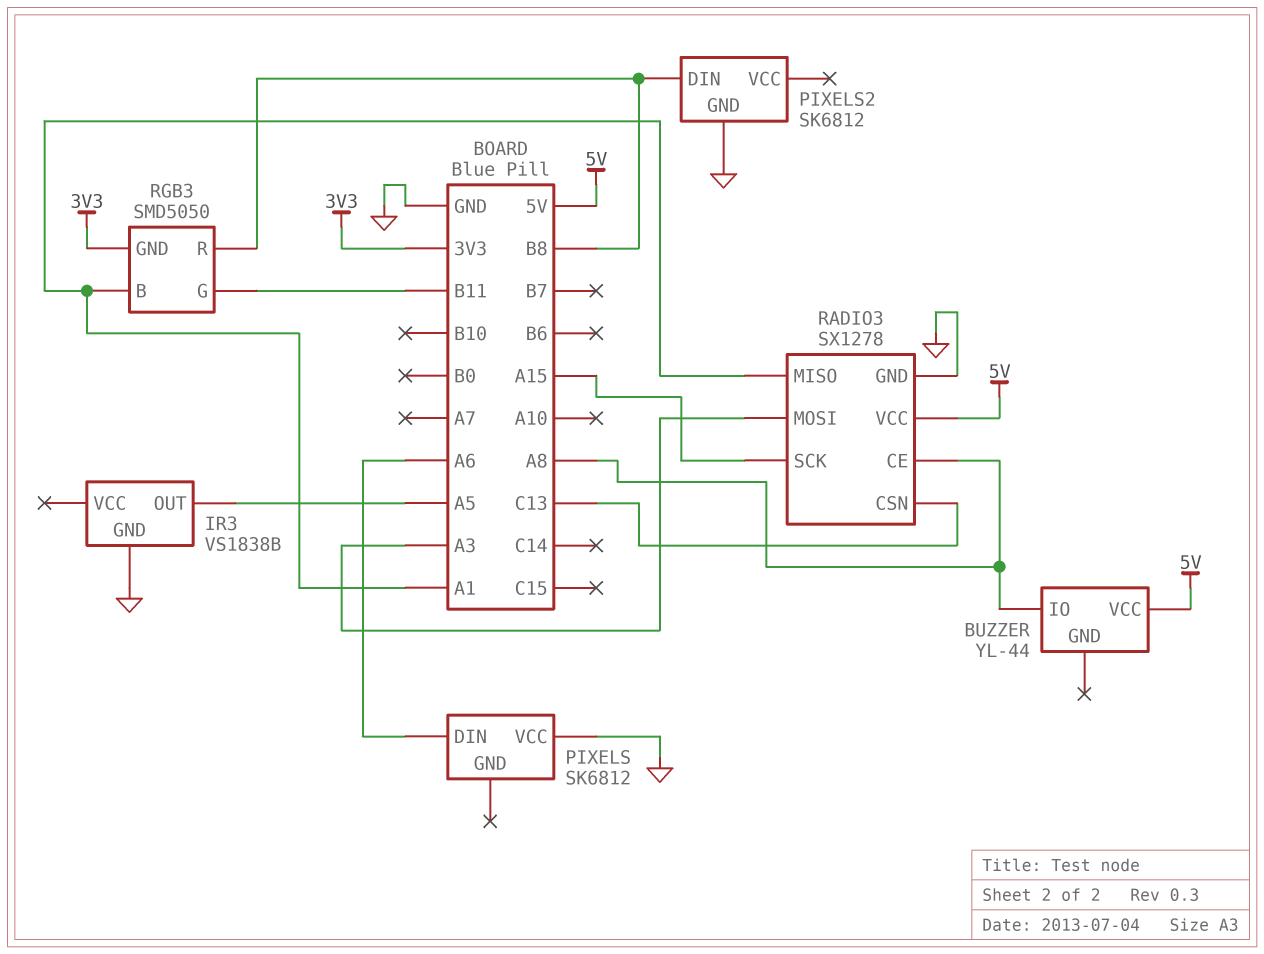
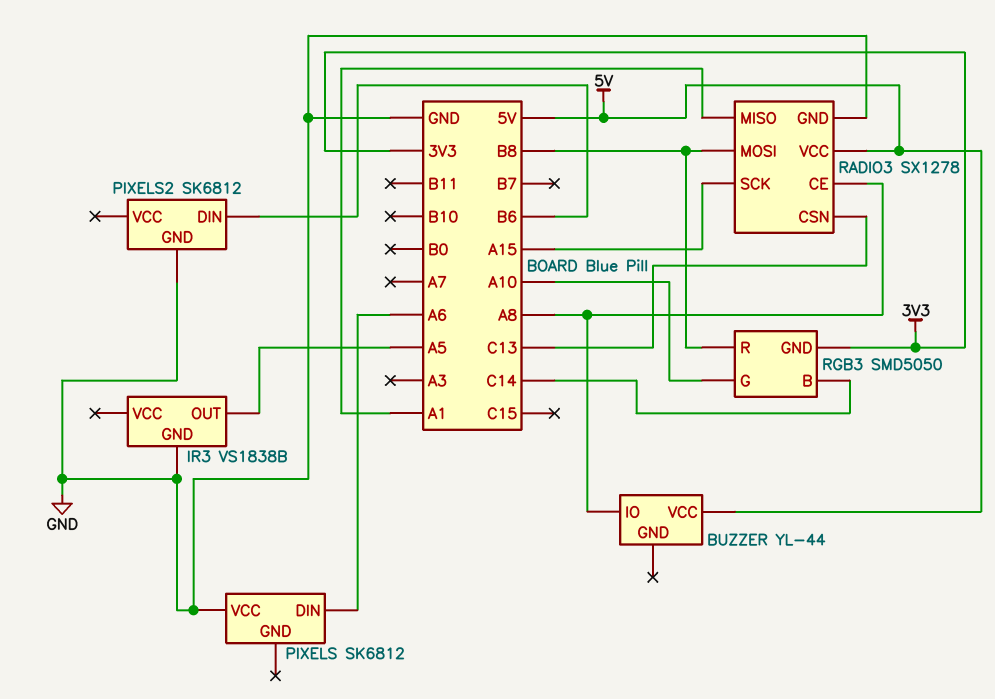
PIXELS2 pin DIN: B8 -> B6
RADIO3 pin MOSI: A3 -> B8
RGB3 pin B: A1 -> C14
RGB3 pin G: B11 -> A10

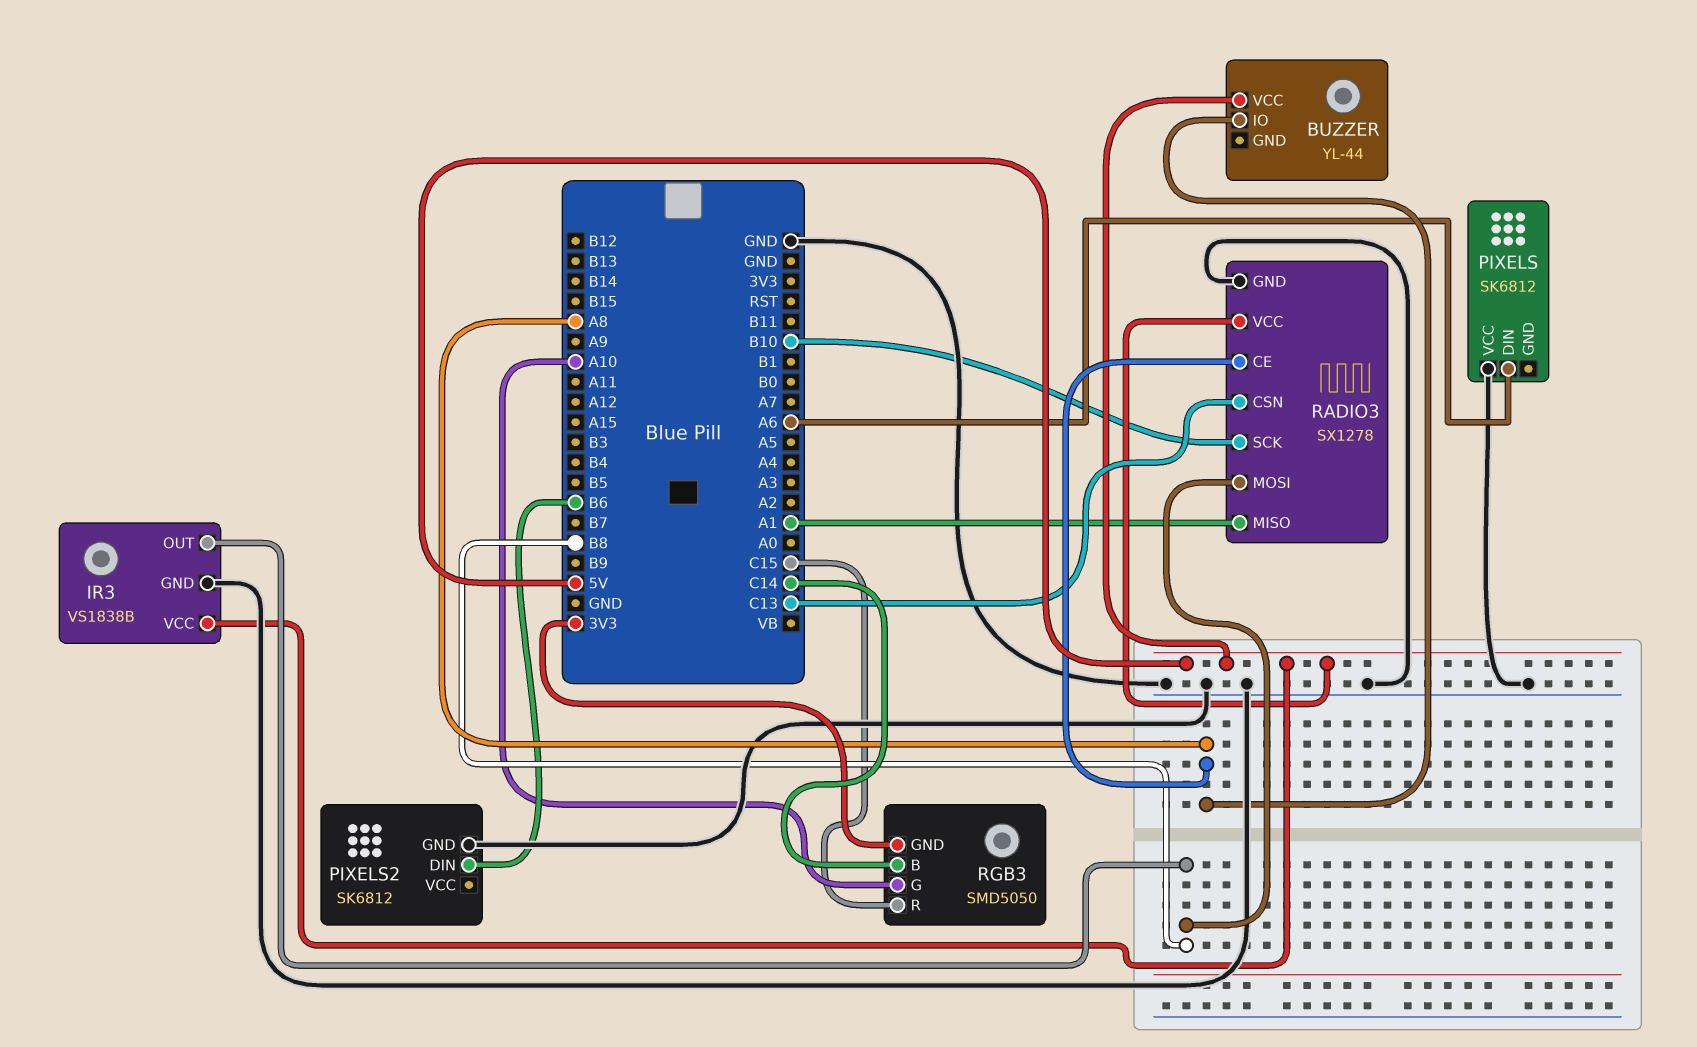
IR3 pin OUT: A5 -> B8
IR3 pin VCC: none -> 5V
RADIO3 pin SCK: A15 -> B10
RGB3 pin R: B8 -> C15

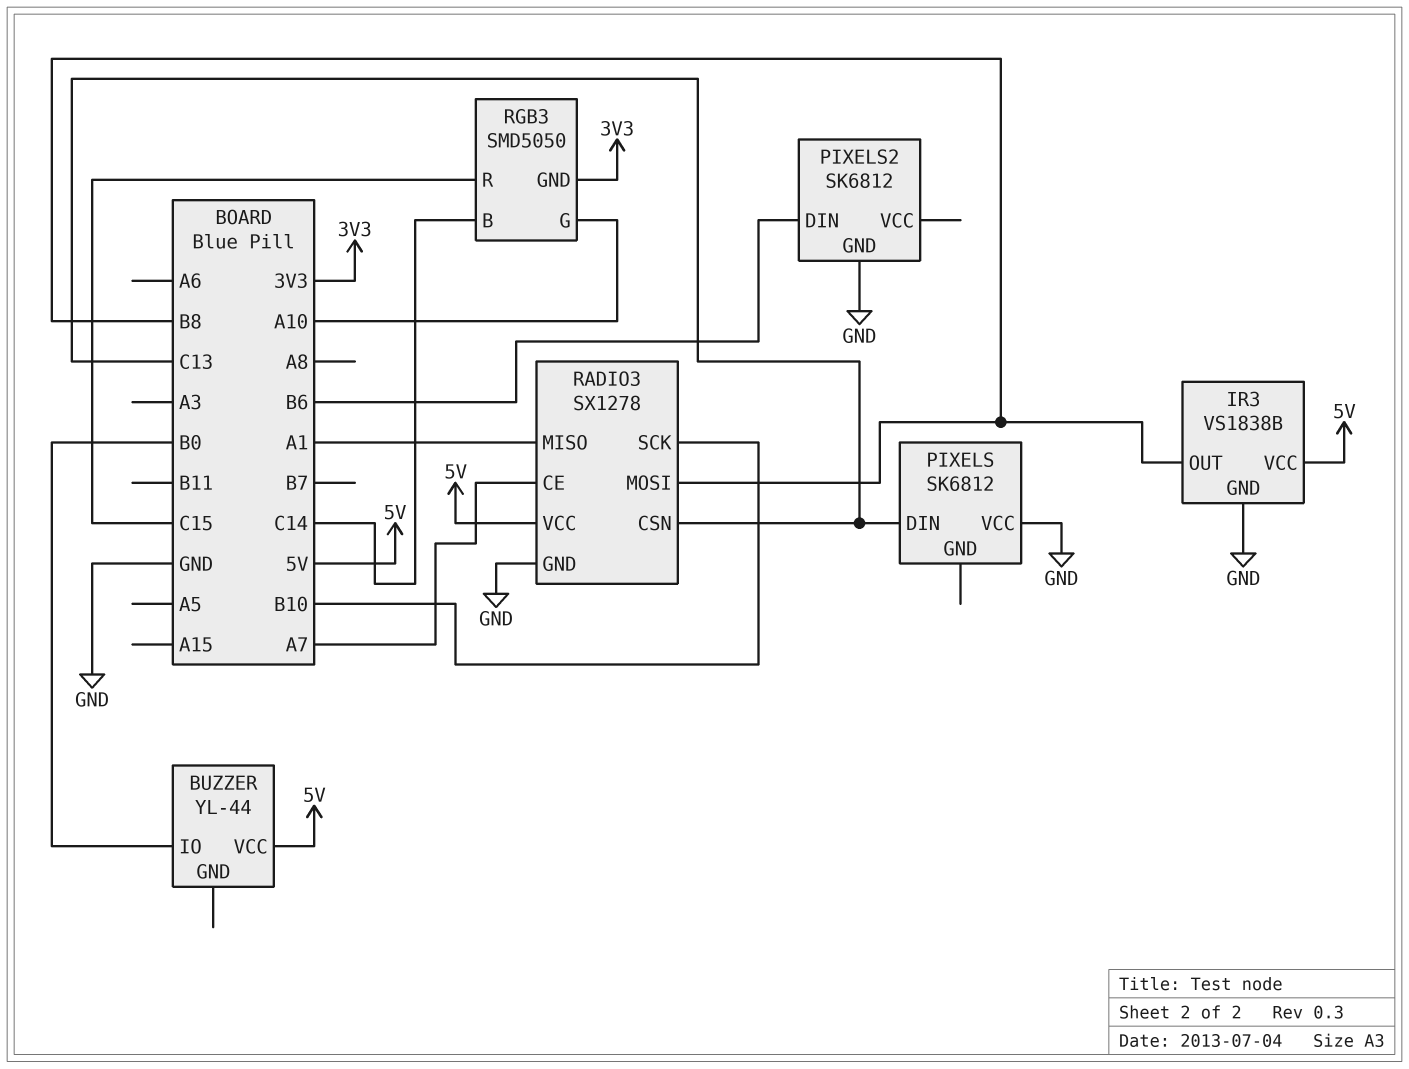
BUZZER pin IO: A8 -> B0
PIXELS pin DIN: A6 -> C13
RADIO3 pin CE: A8 -> A7

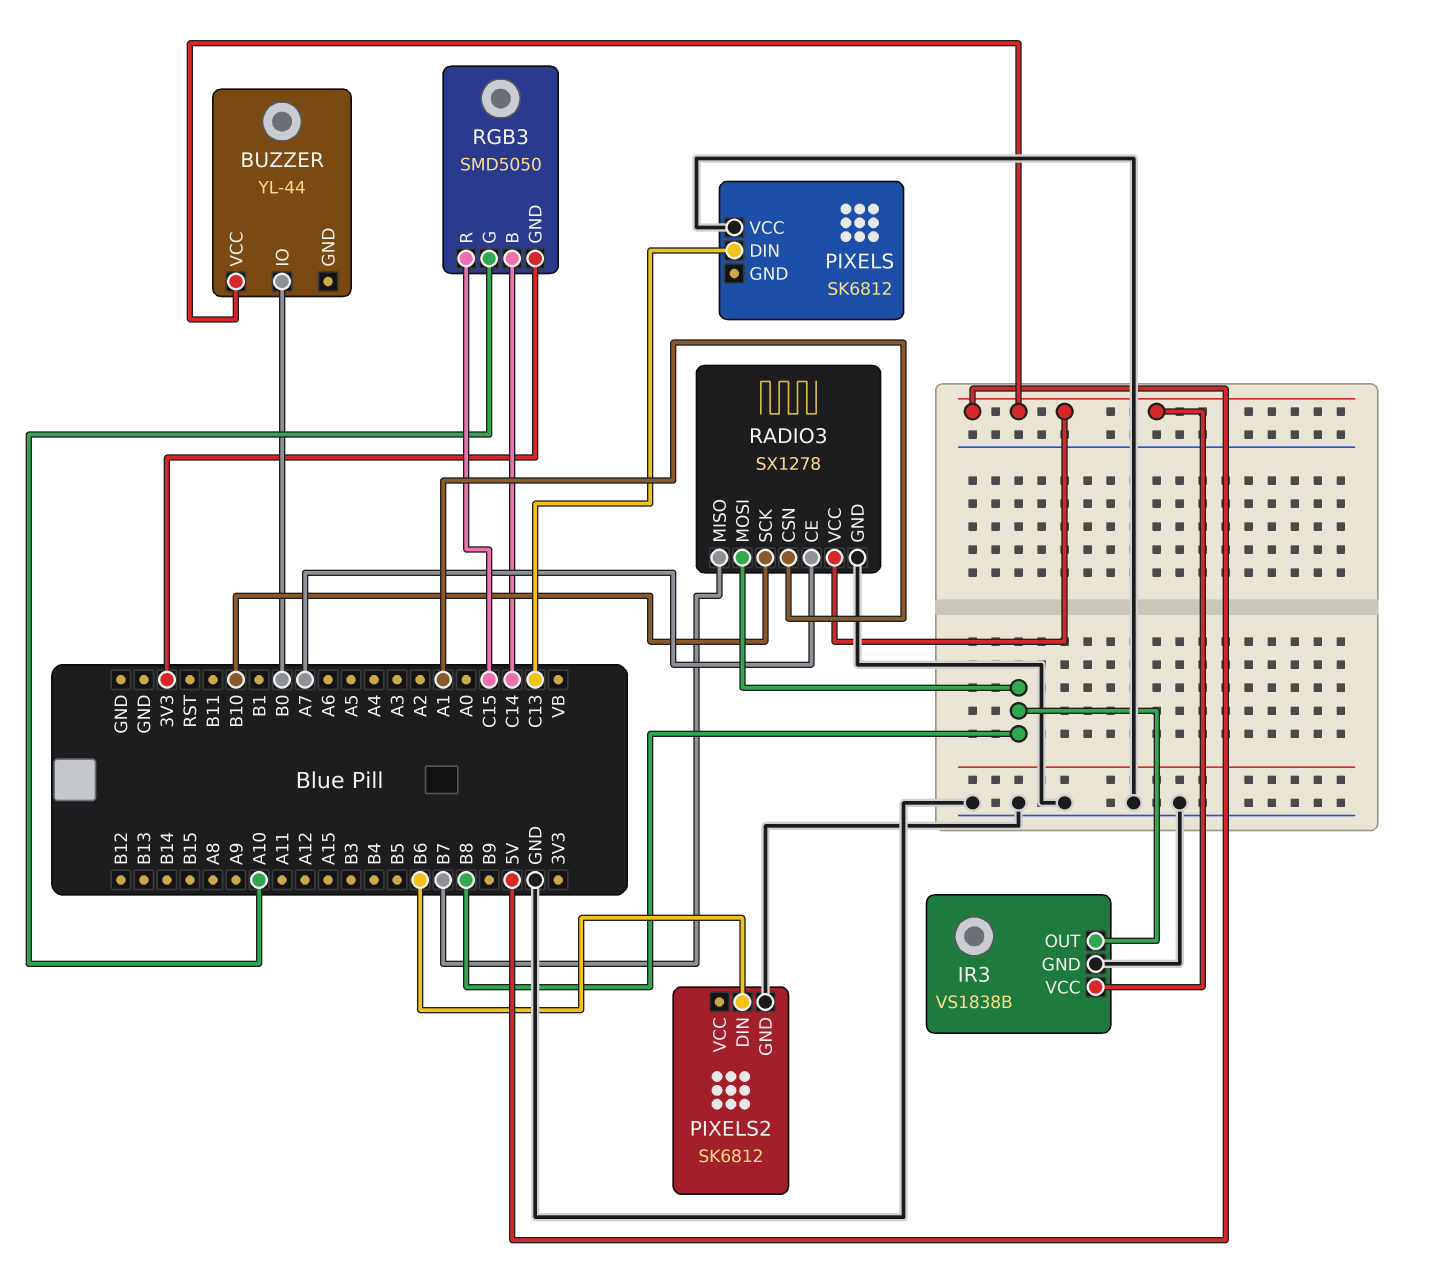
RADIO3 pin CSN: C13 -> A1
RADIO3 pin MISO: A1 -> B7

